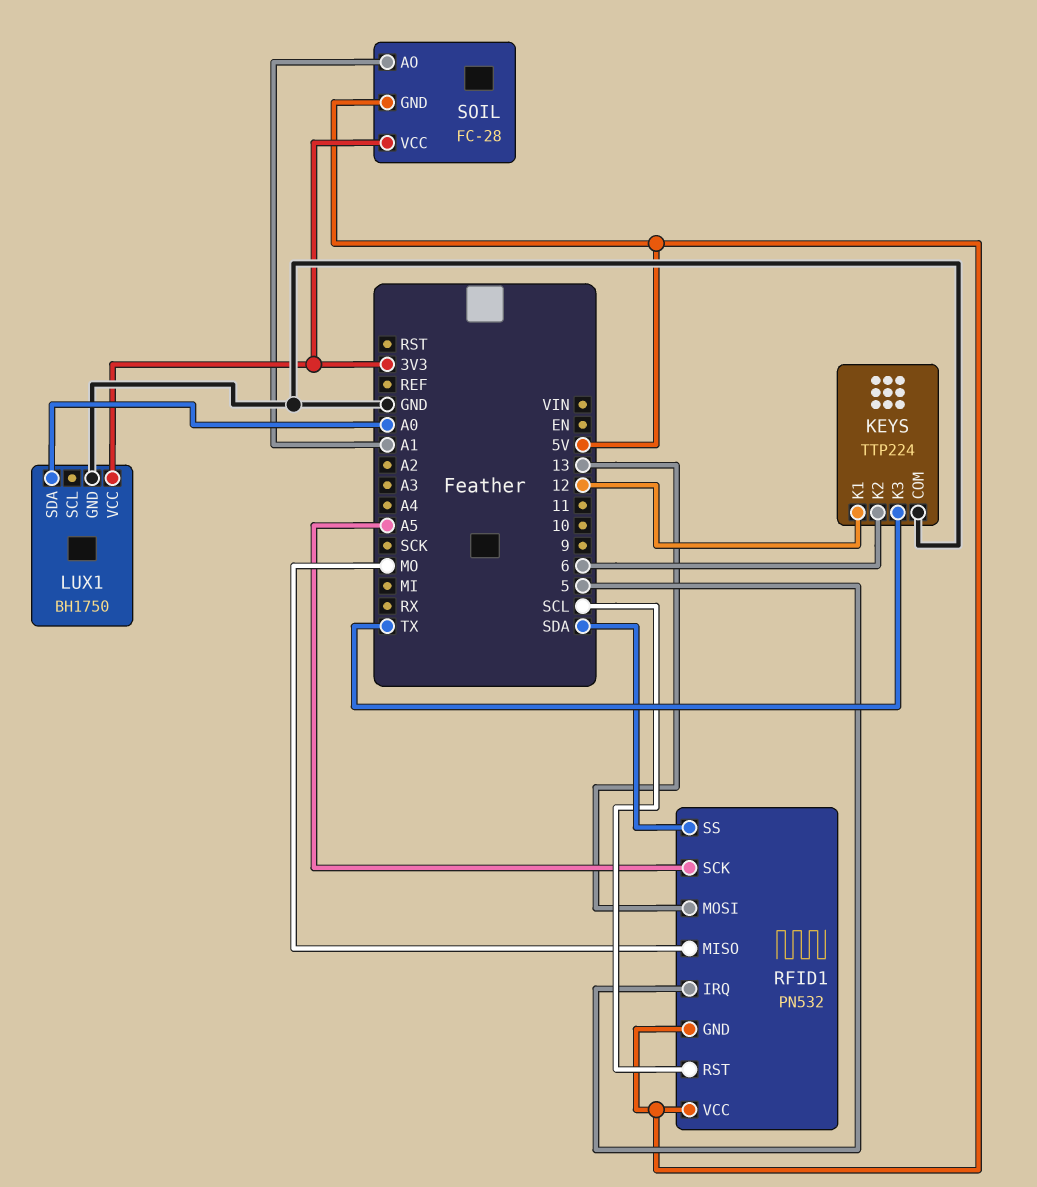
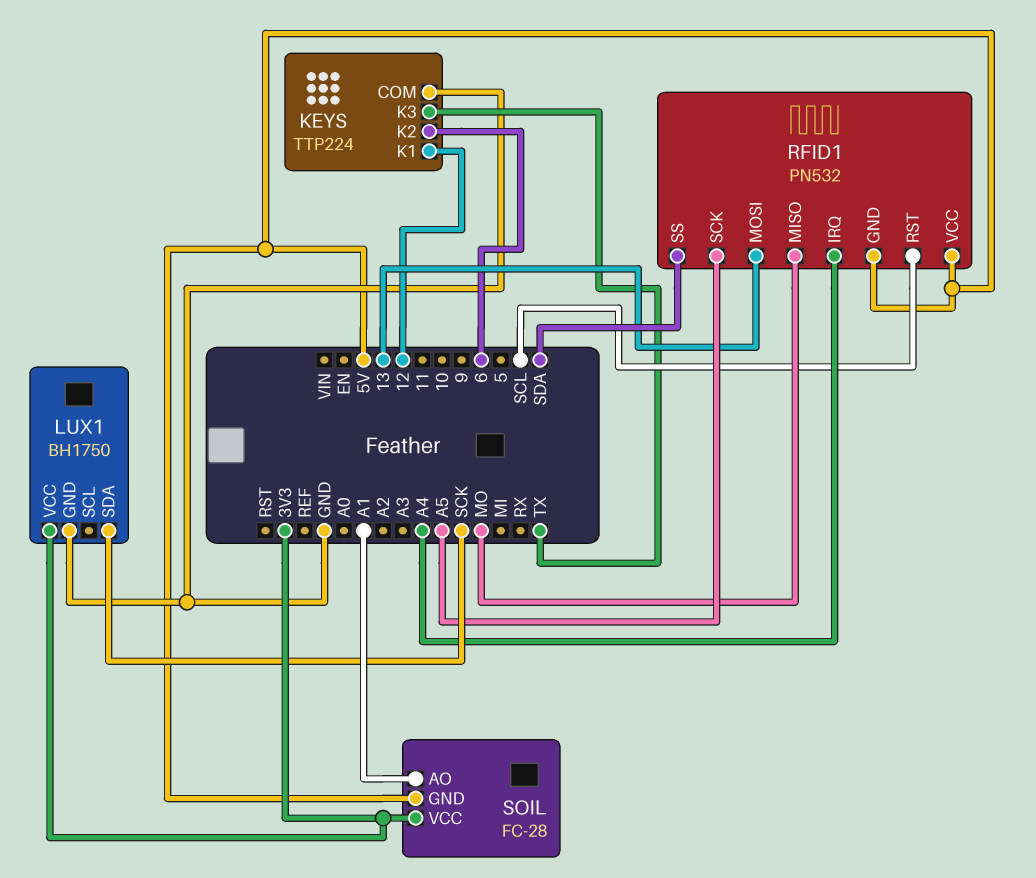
LUX1 pin SDA: A0 -> SCK
RFID1 pin IRQ: 5 -> A4

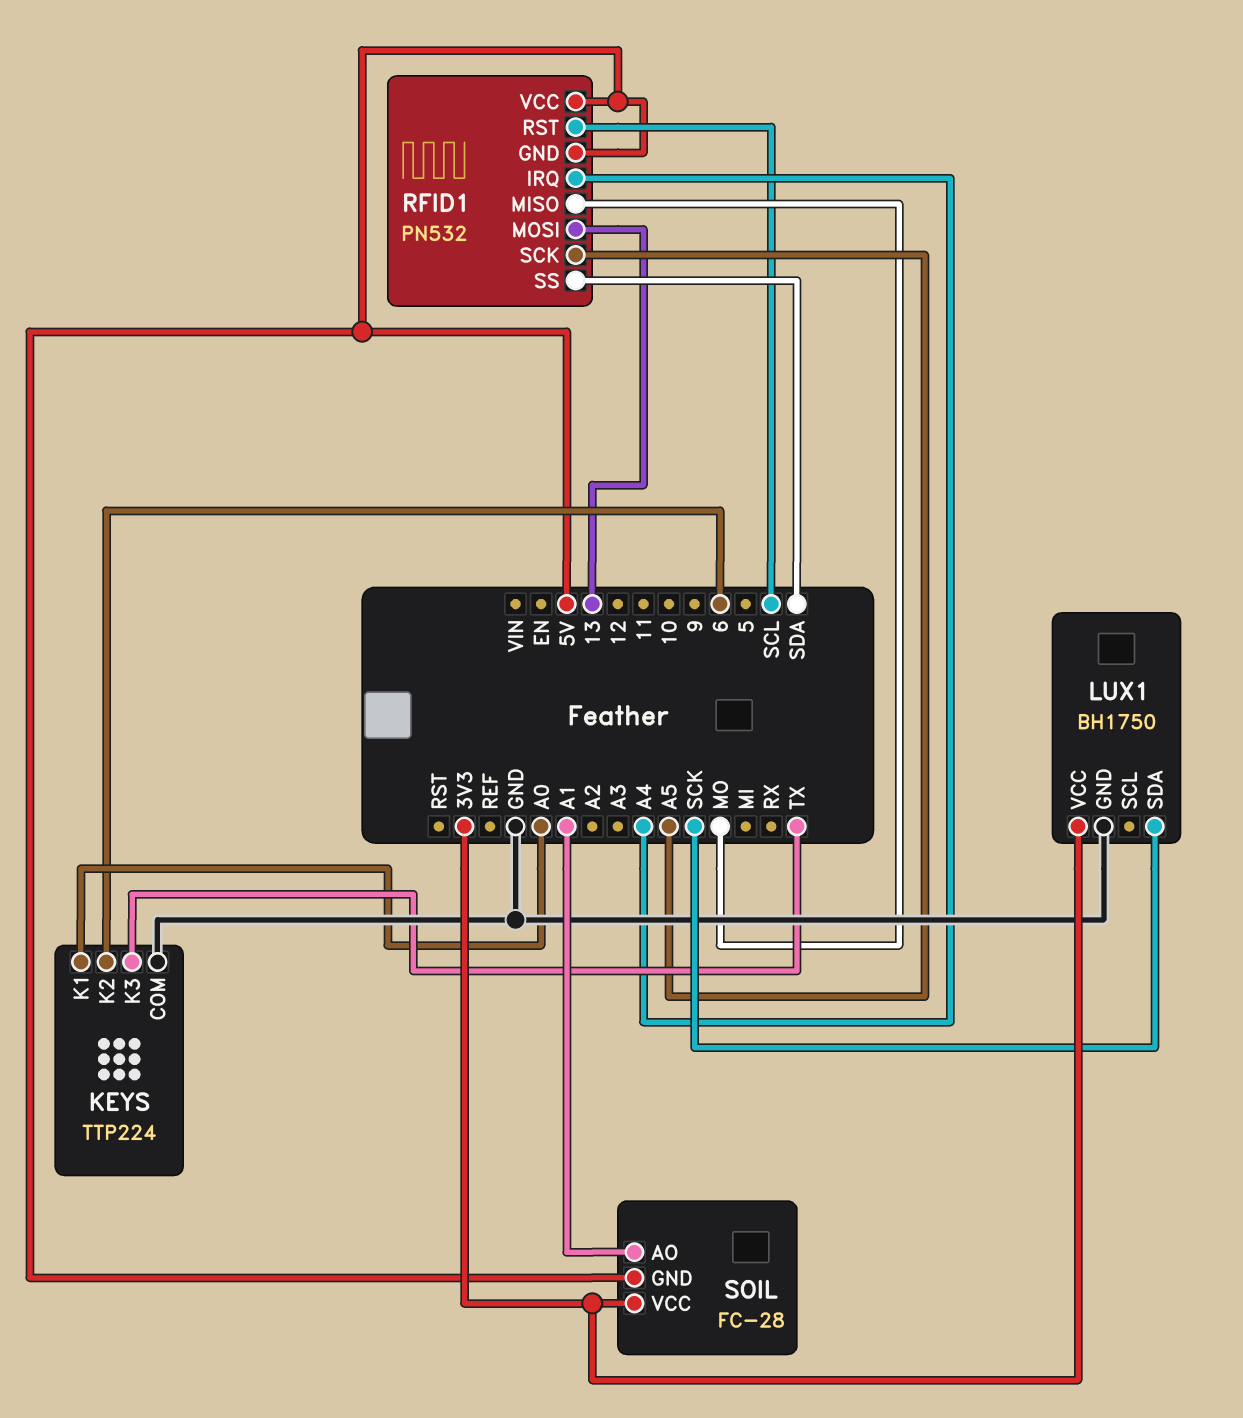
KEYS pin K1: 12 -> A0

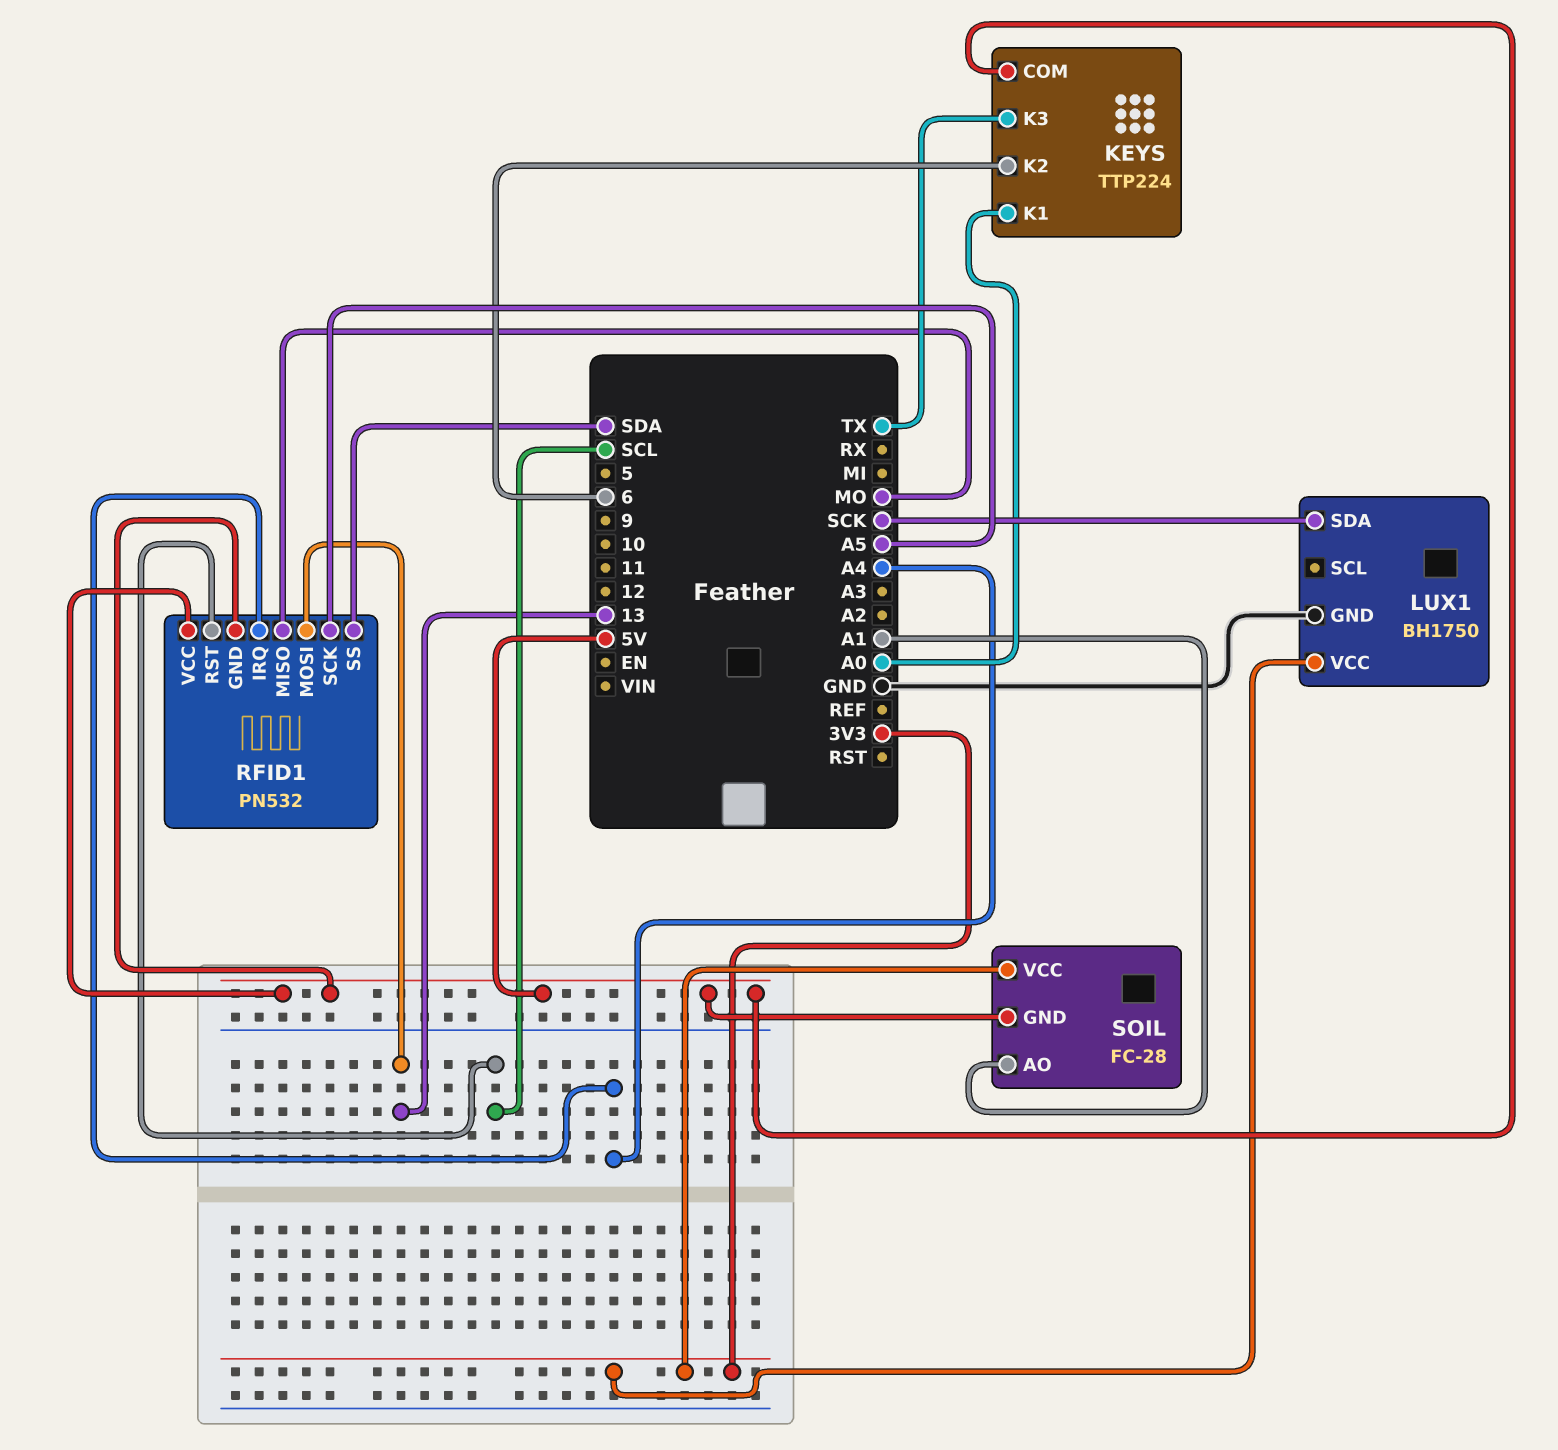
KEYS pin COM: GND -> 5V

